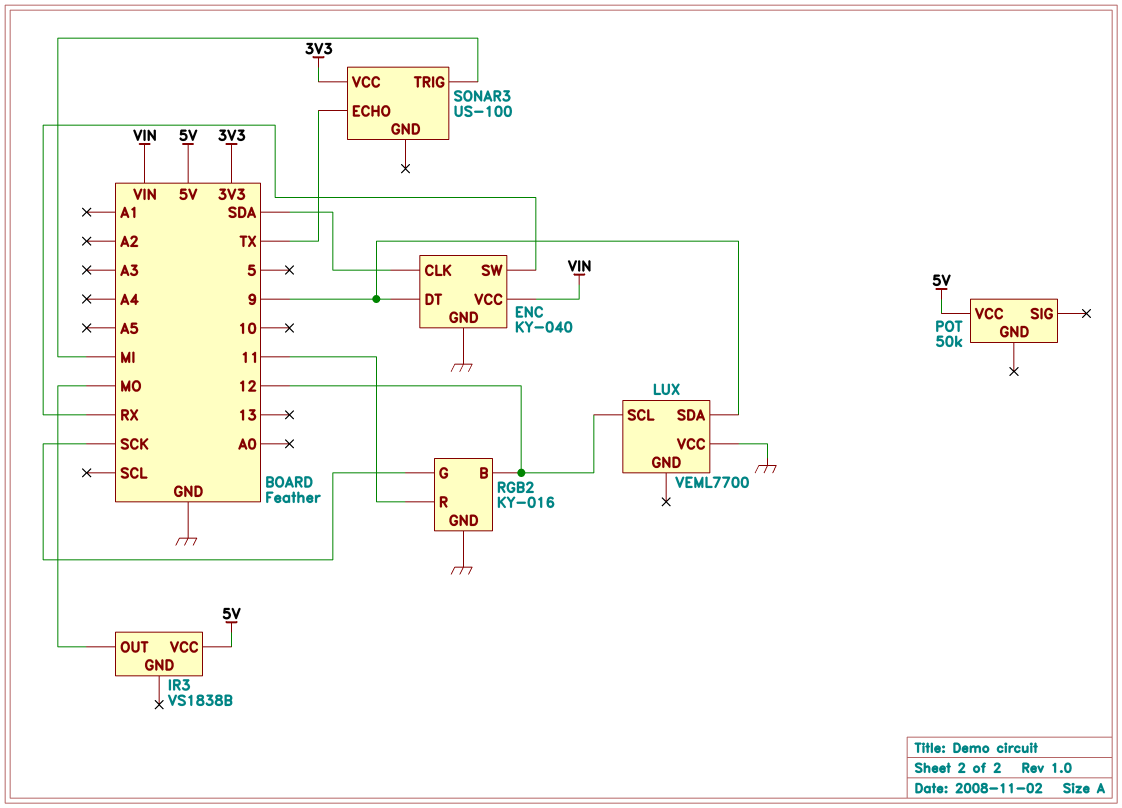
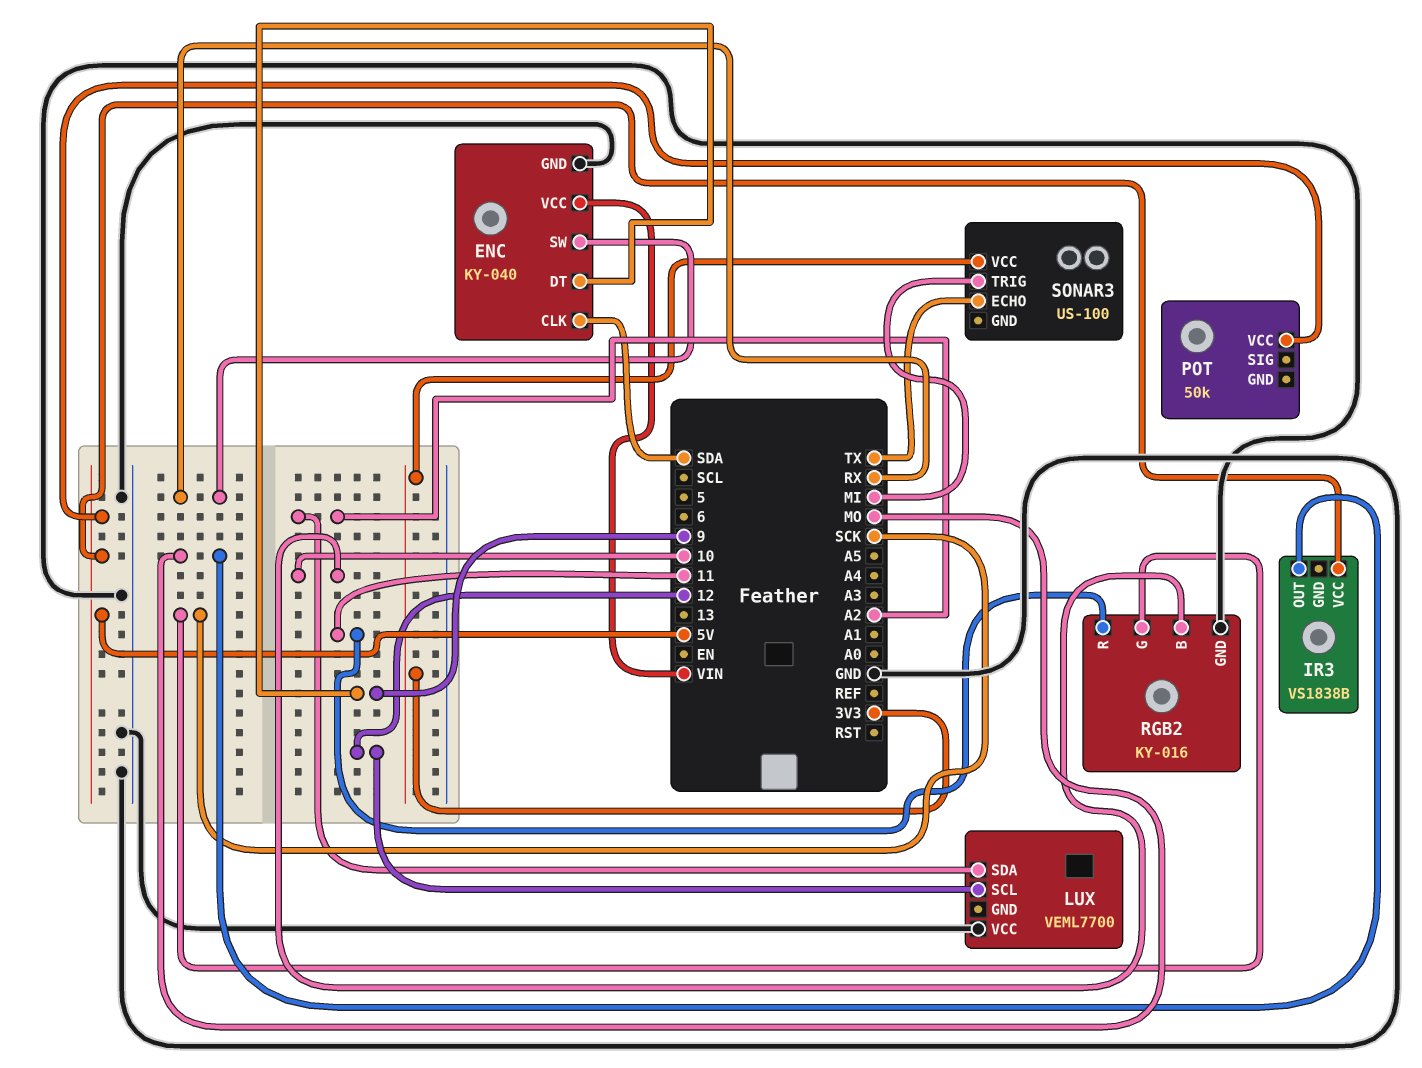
LUX pin SDA: 9 -> A2
RGB2 pin B: 12 -> 10

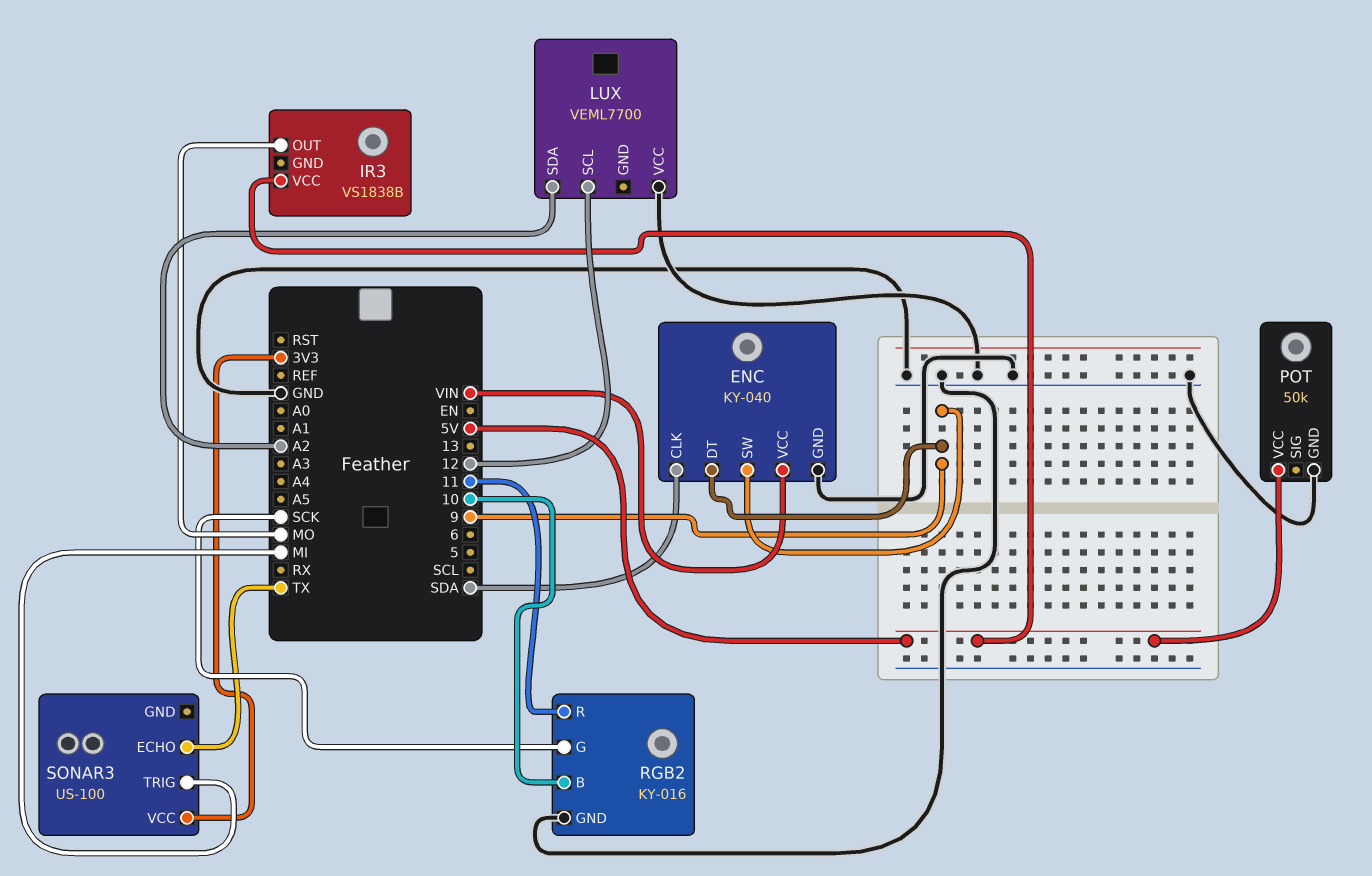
ENC pin SW: RX -> 9
POT pin GND: none -> GND

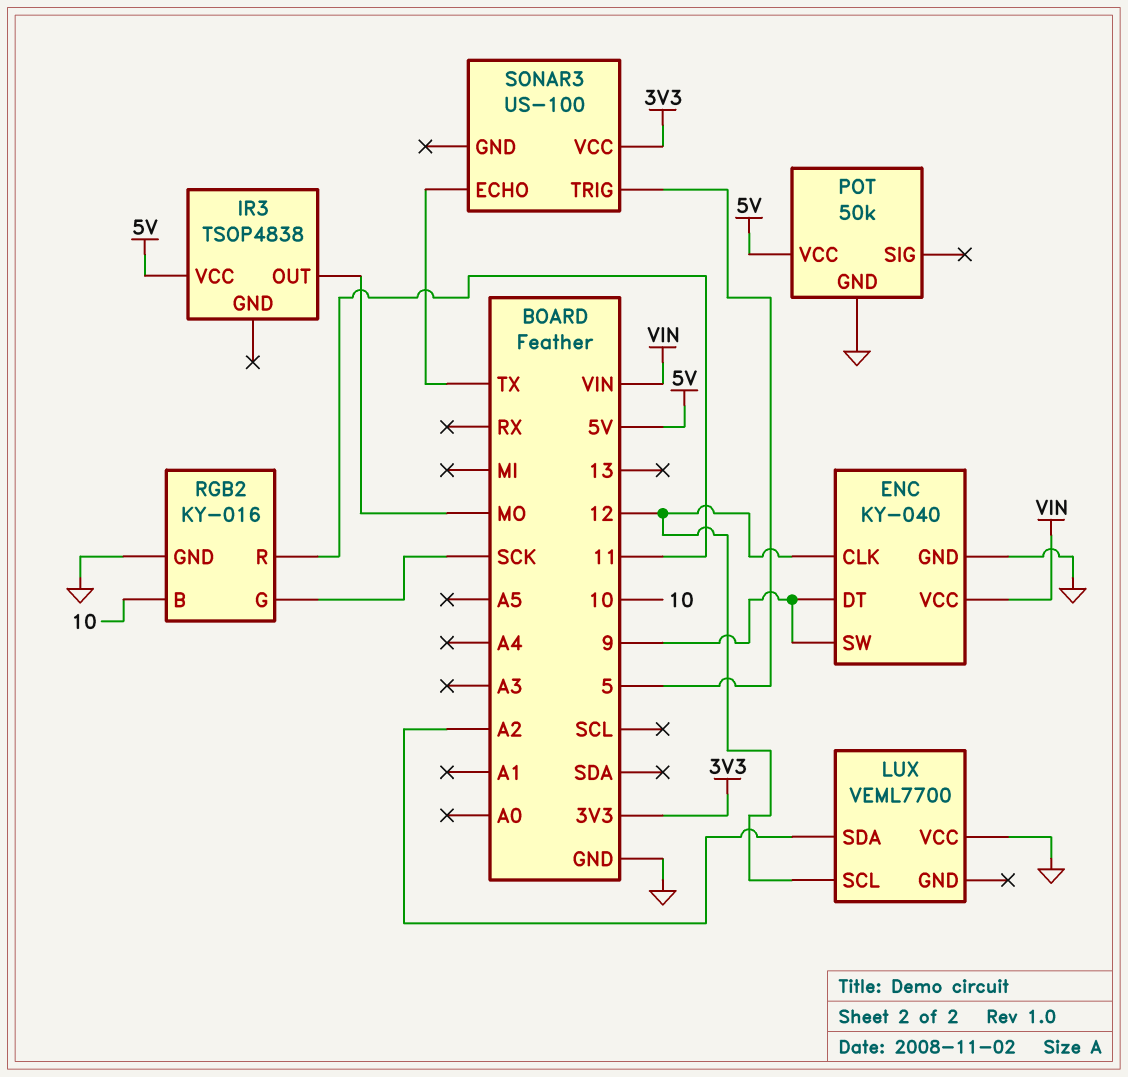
ENC pin CLK: SDA -> 12
IR3: VS1838B -> TSOP4838
SONAR3 pin TRIG: MI -> 5

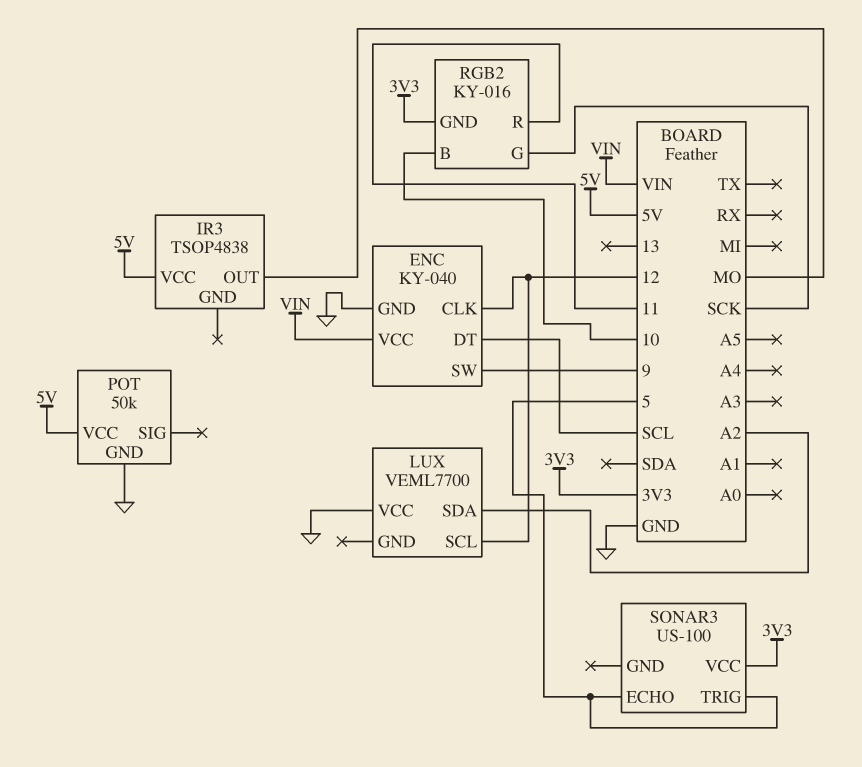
ENC pin DT: 9 -> SCL
RGB2 pin GND: GND -> 3V3
SONAR3 pin ECHO: TX -> 5

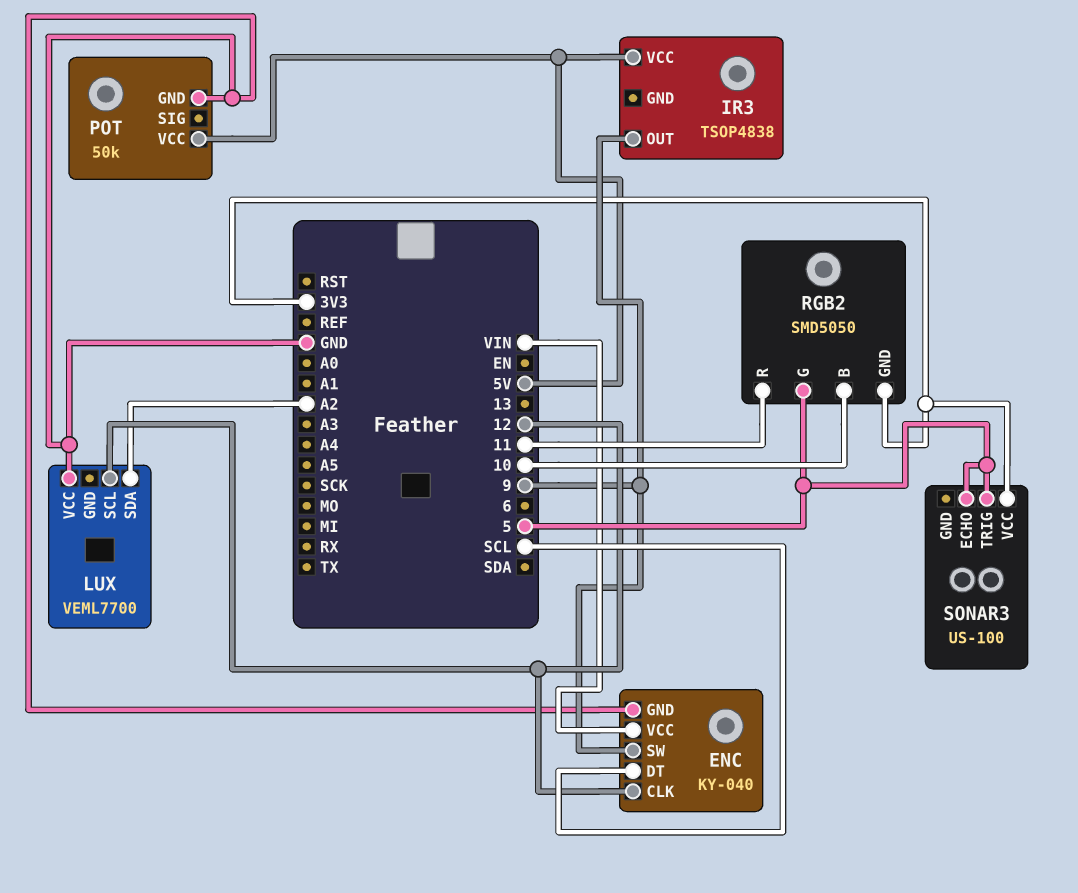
IR3 pin OUT: MO -> 9
RGB2: KY-016 -> SMD5050
RGB2 pin G: SCK -> 5

